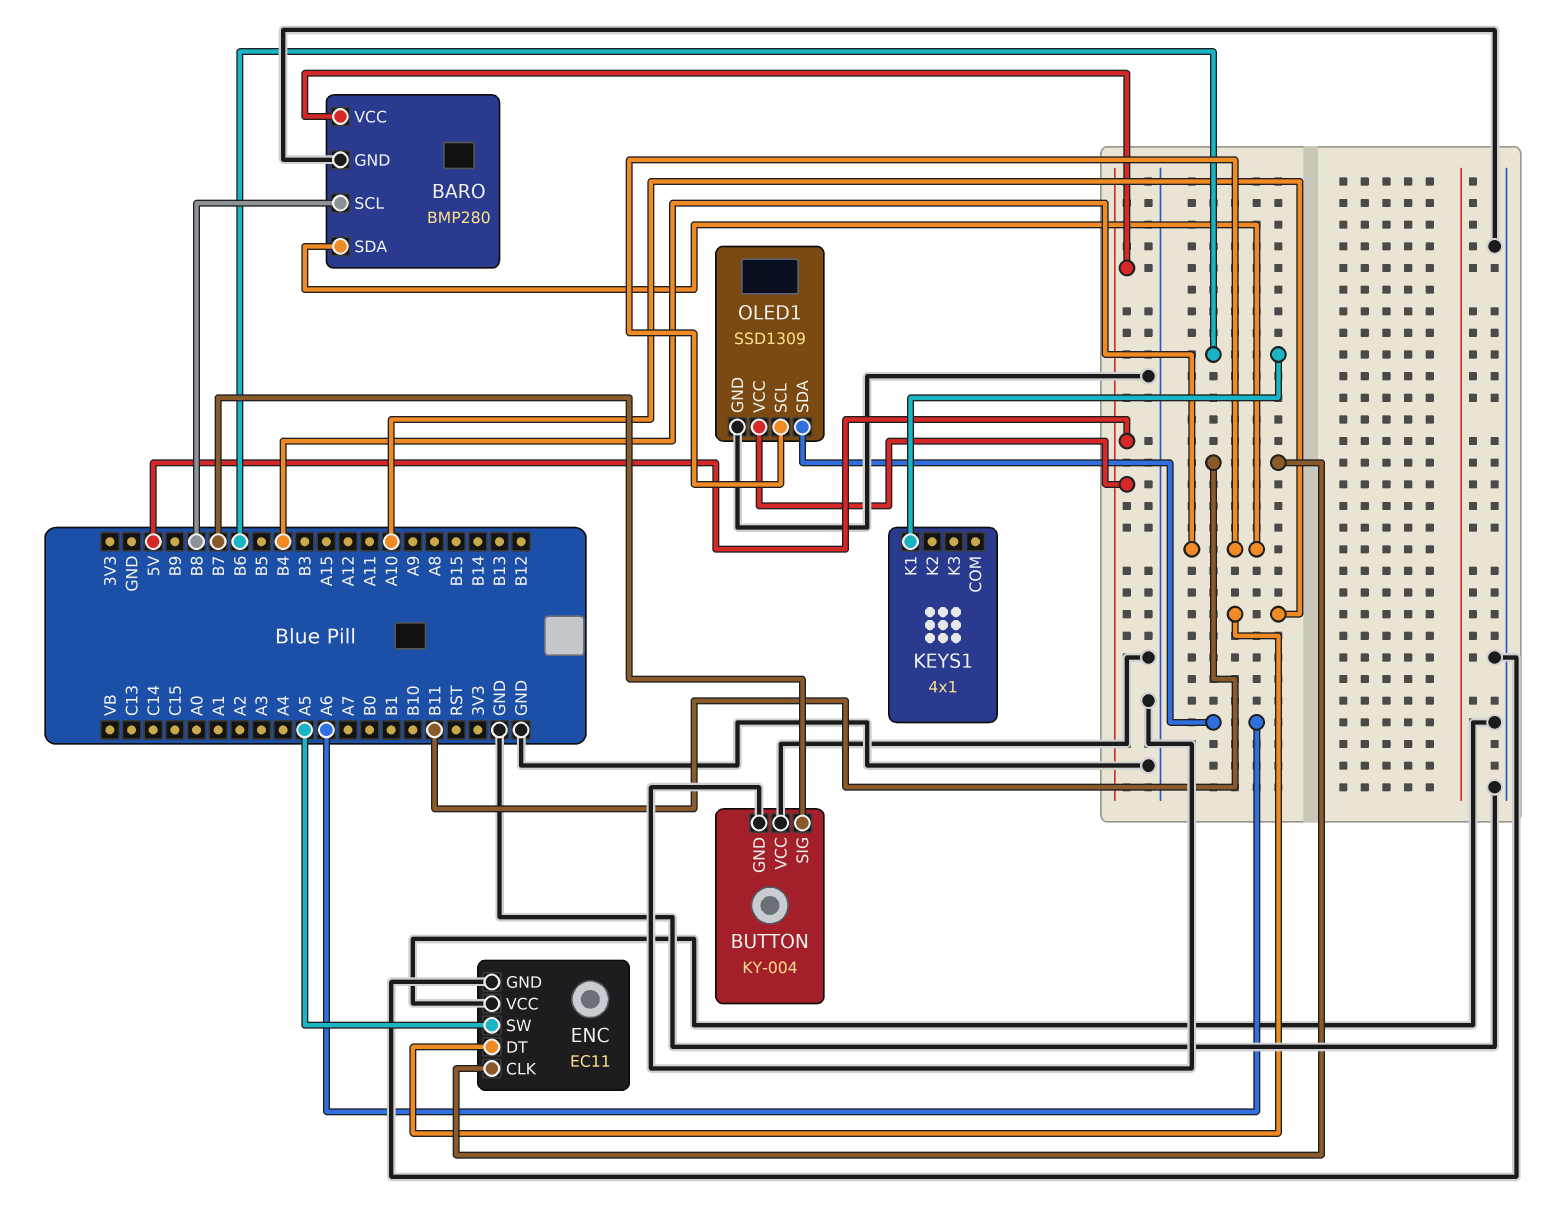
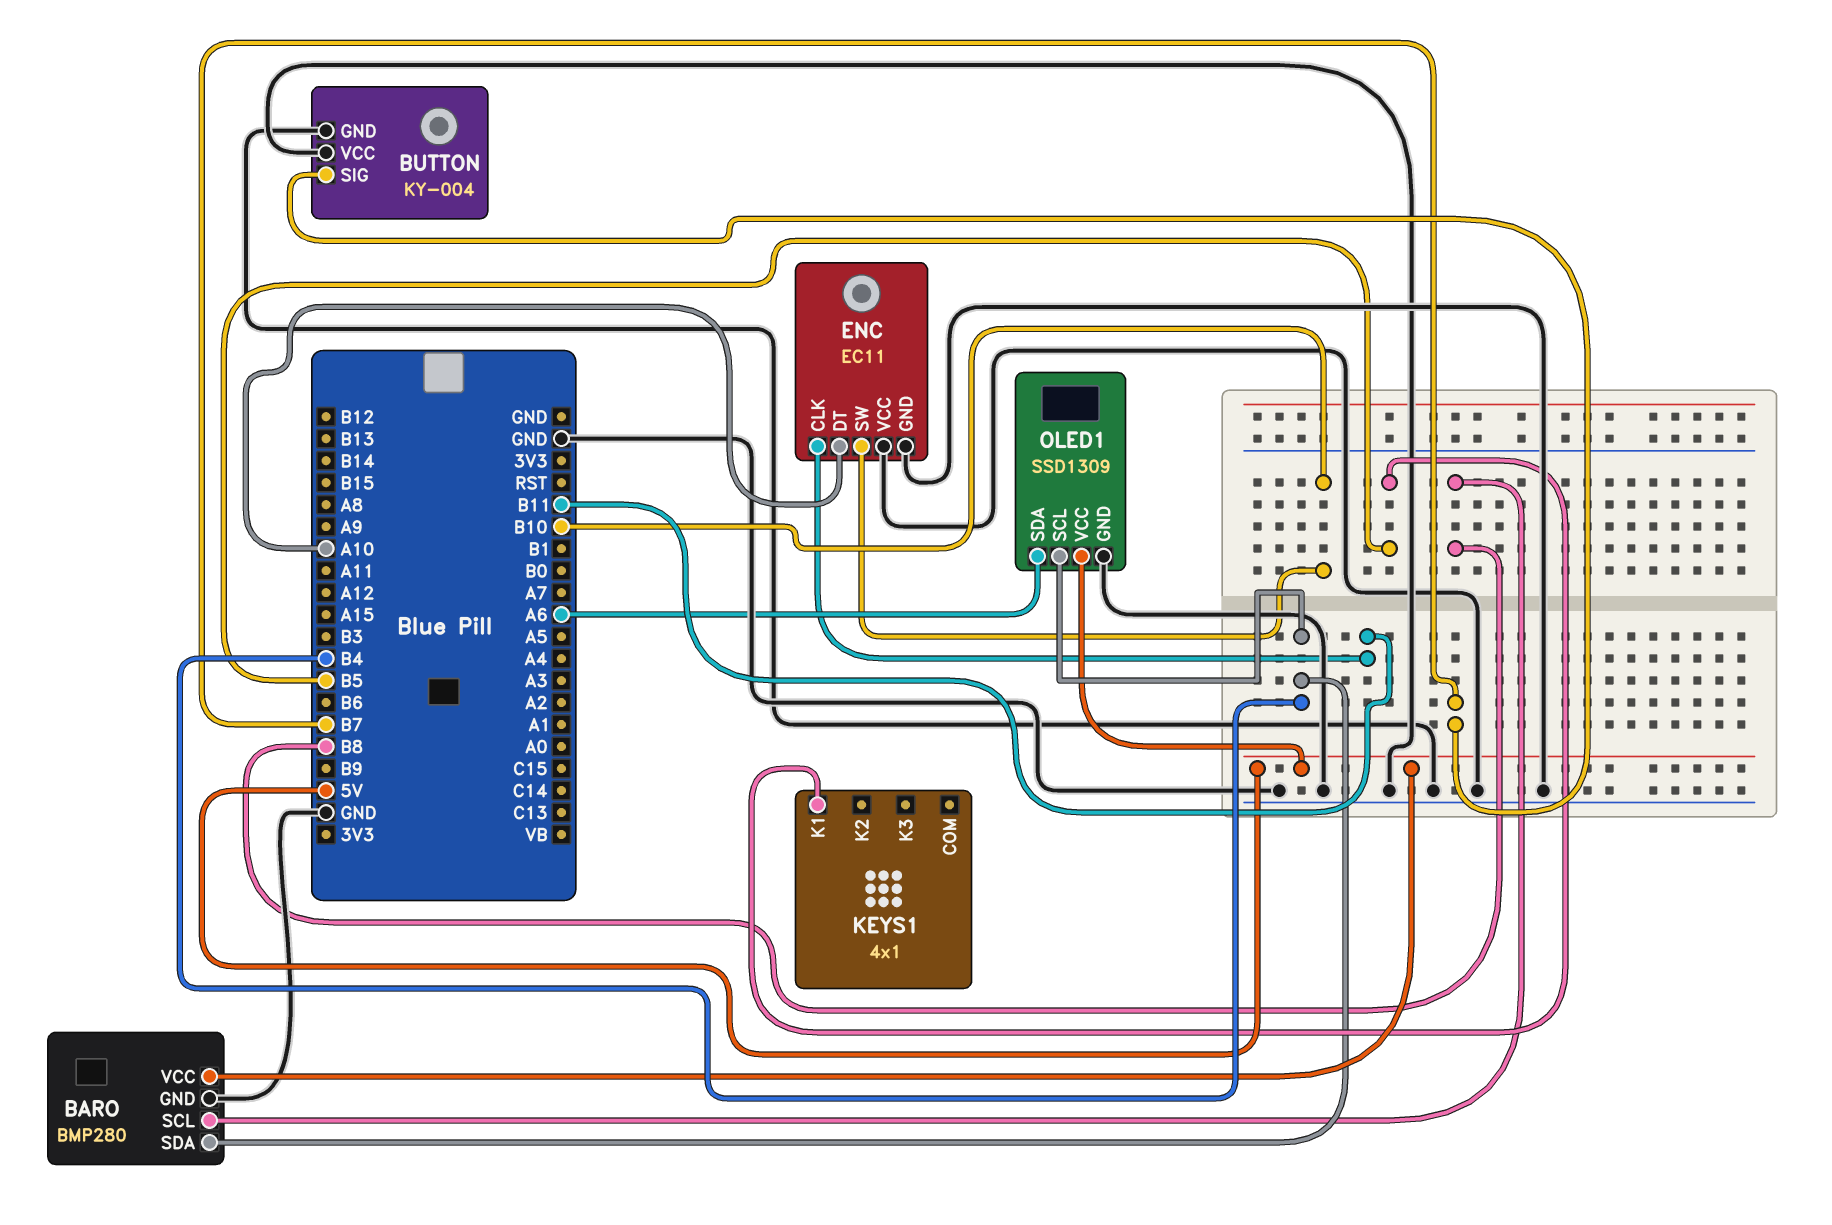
ENC pin SW: A5 -> B10
KEYS1 pin K1: B6 -> B5

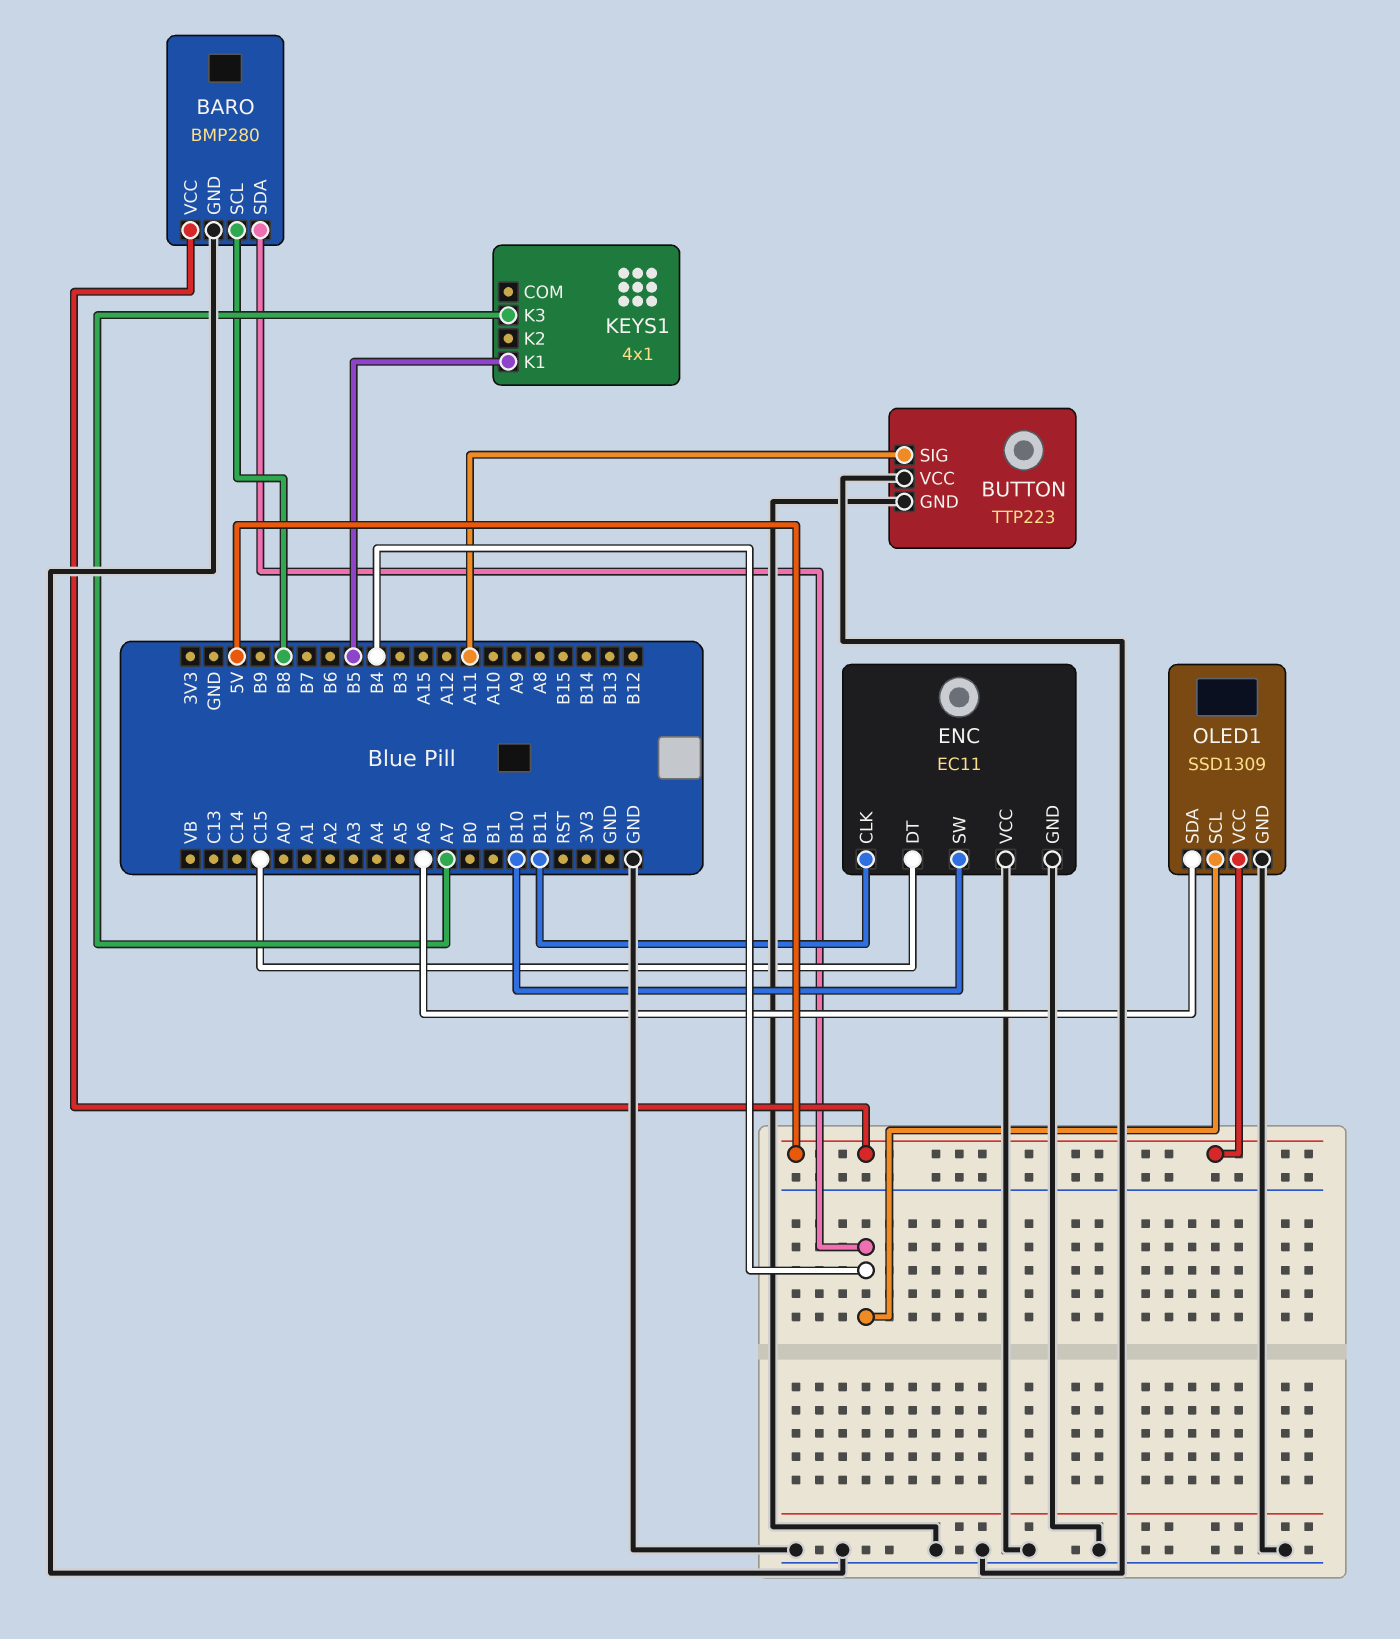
BUTTON: KY-004 -> TTP223
BUTTON pin SIG: B7 -> A11
ENC pin DT: A10 -> C15
KEYS1 pin K3: none -> A7

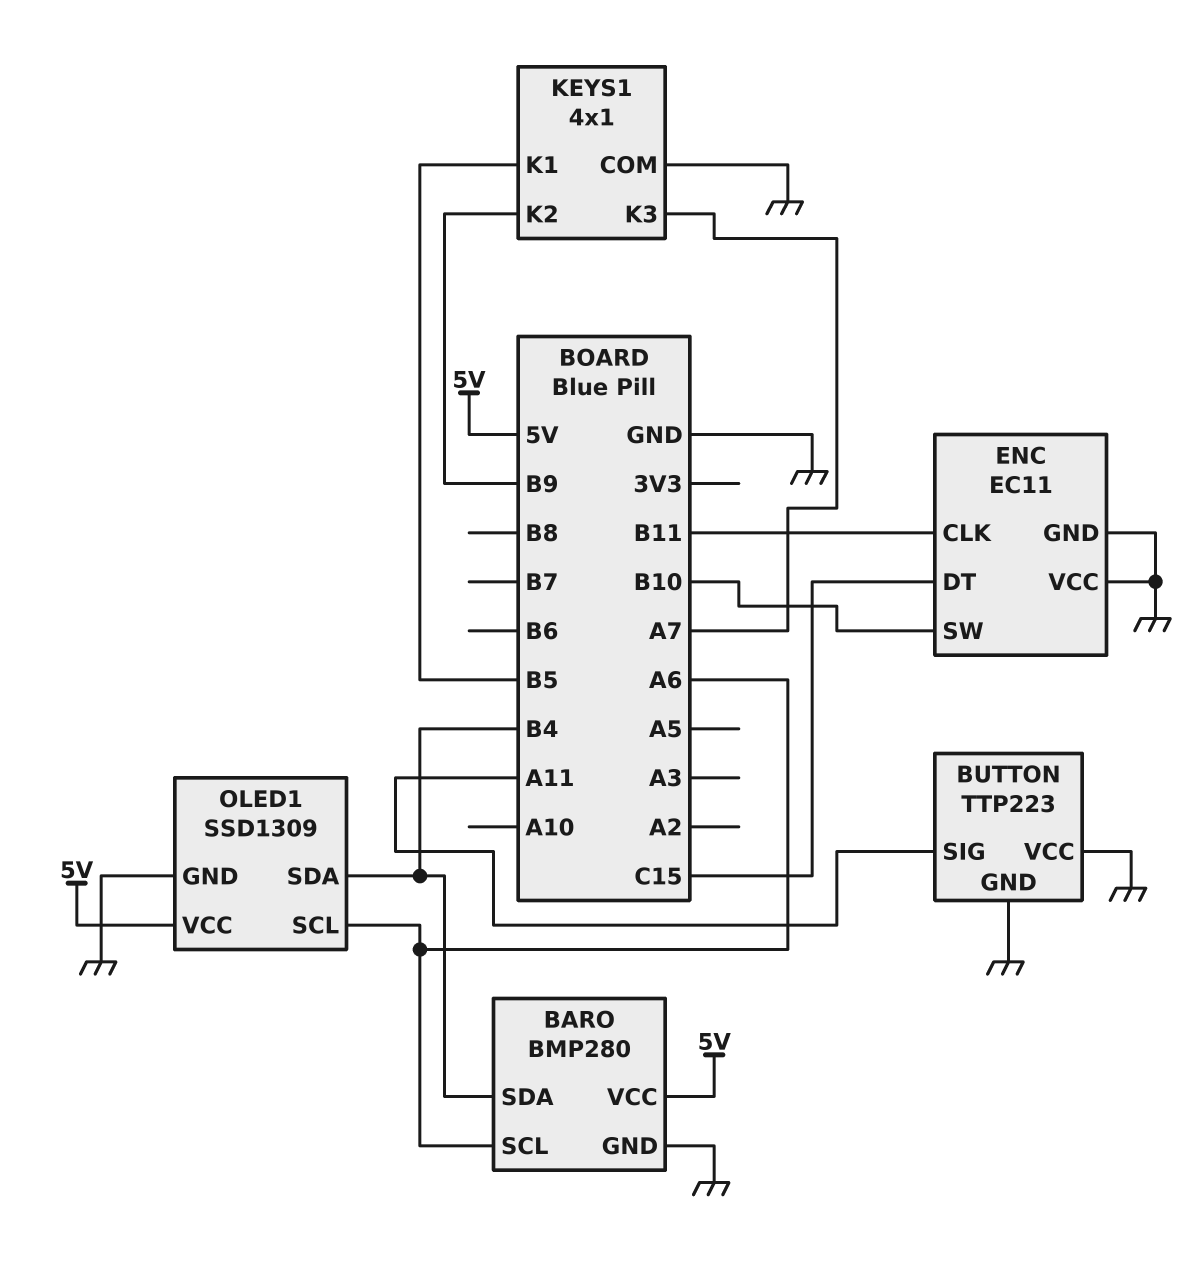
BARO pin SCL: B8 -> A6
KEYS1 pin COM: none -> GND
KEYS1 pin K2: none -> B9
OLED1 pin SCL: B4 -> A6
OLED1 pin SDA: A6 -> B4

